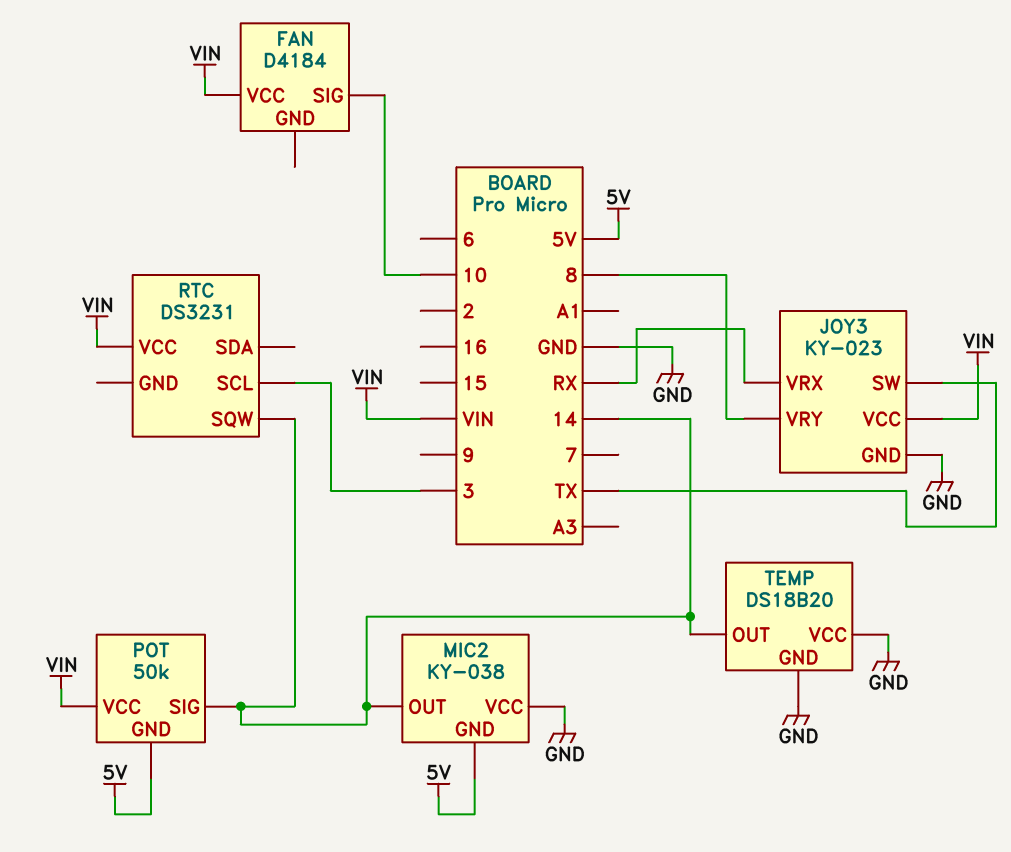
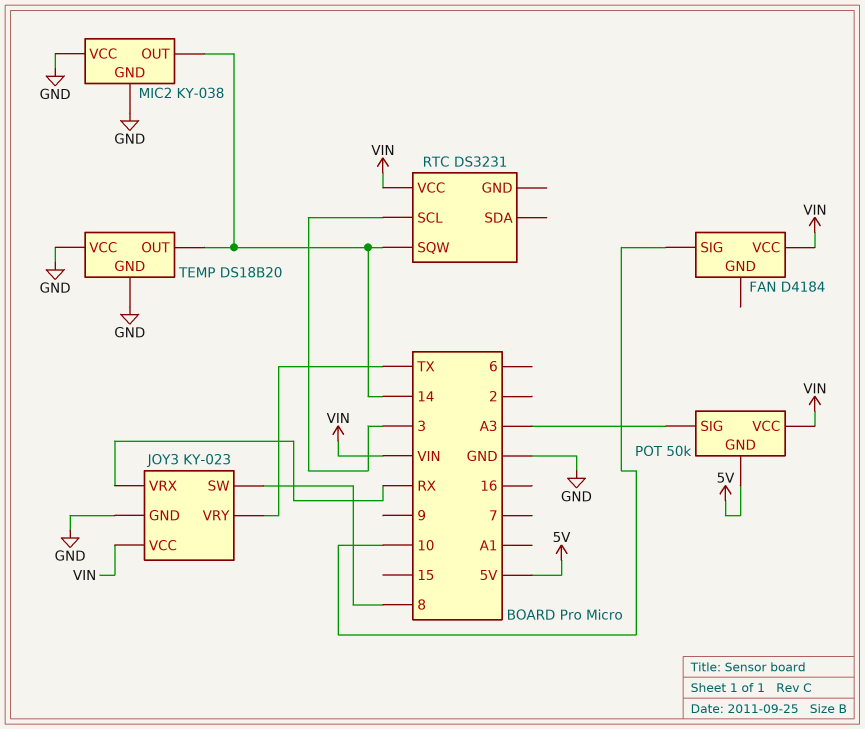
JOY3 pin SW: TX -> 8
JOY3 pin VRY: 8 -> TX
MIC2 pin GND: 5V -> GND
POT pin SIG: 14 -> A3

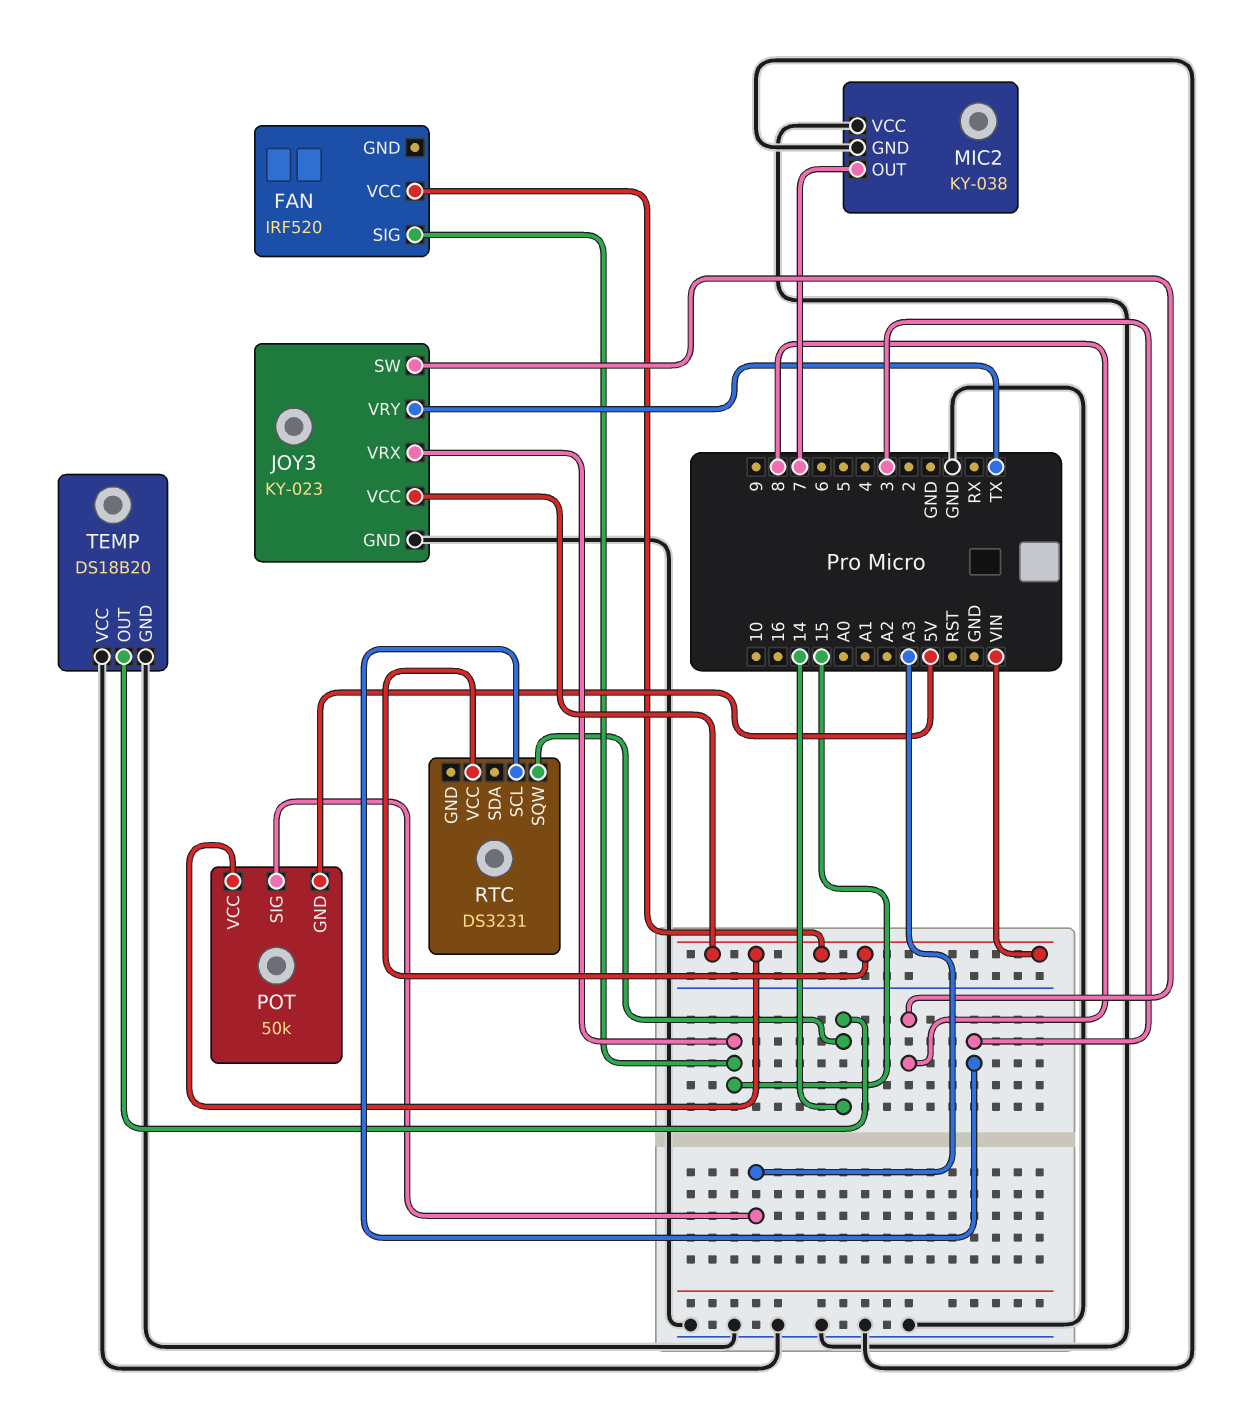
FAN: D4184 -> IRF520
FAN pin SIG: 10 -> 15
JOY3 pin VRX: RX -> 15
MIC2 pin OUT: 14 -> 7

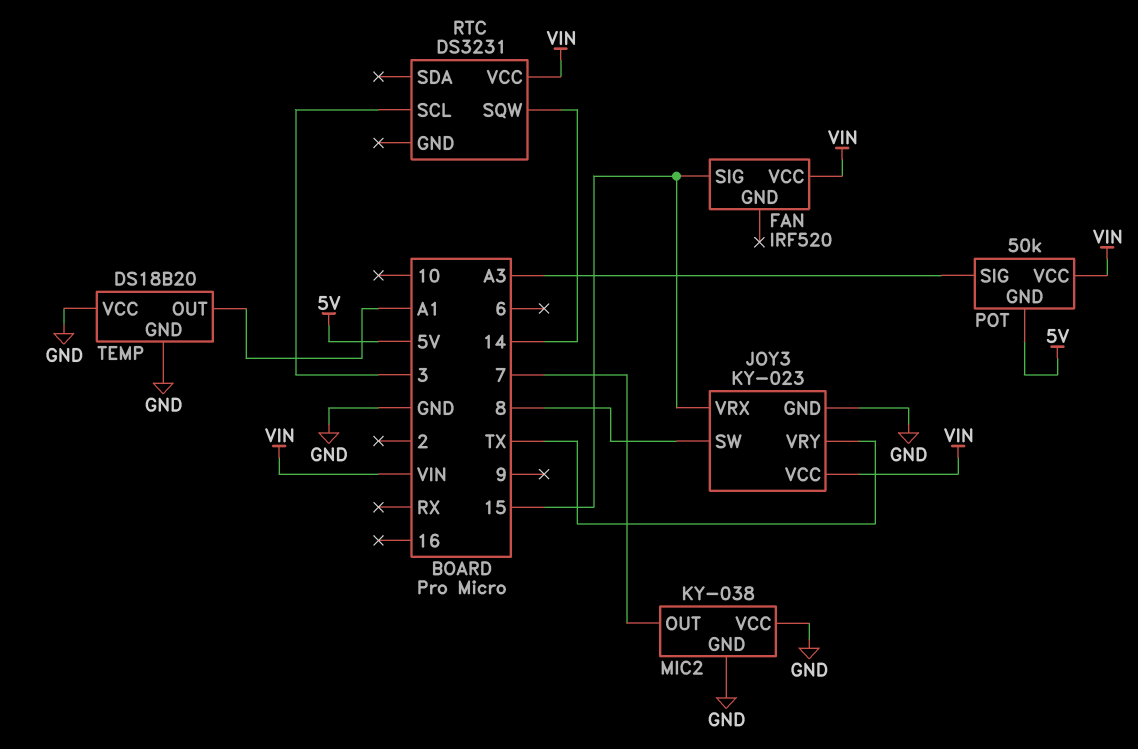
TEMP pin OUT: 14 -> A1

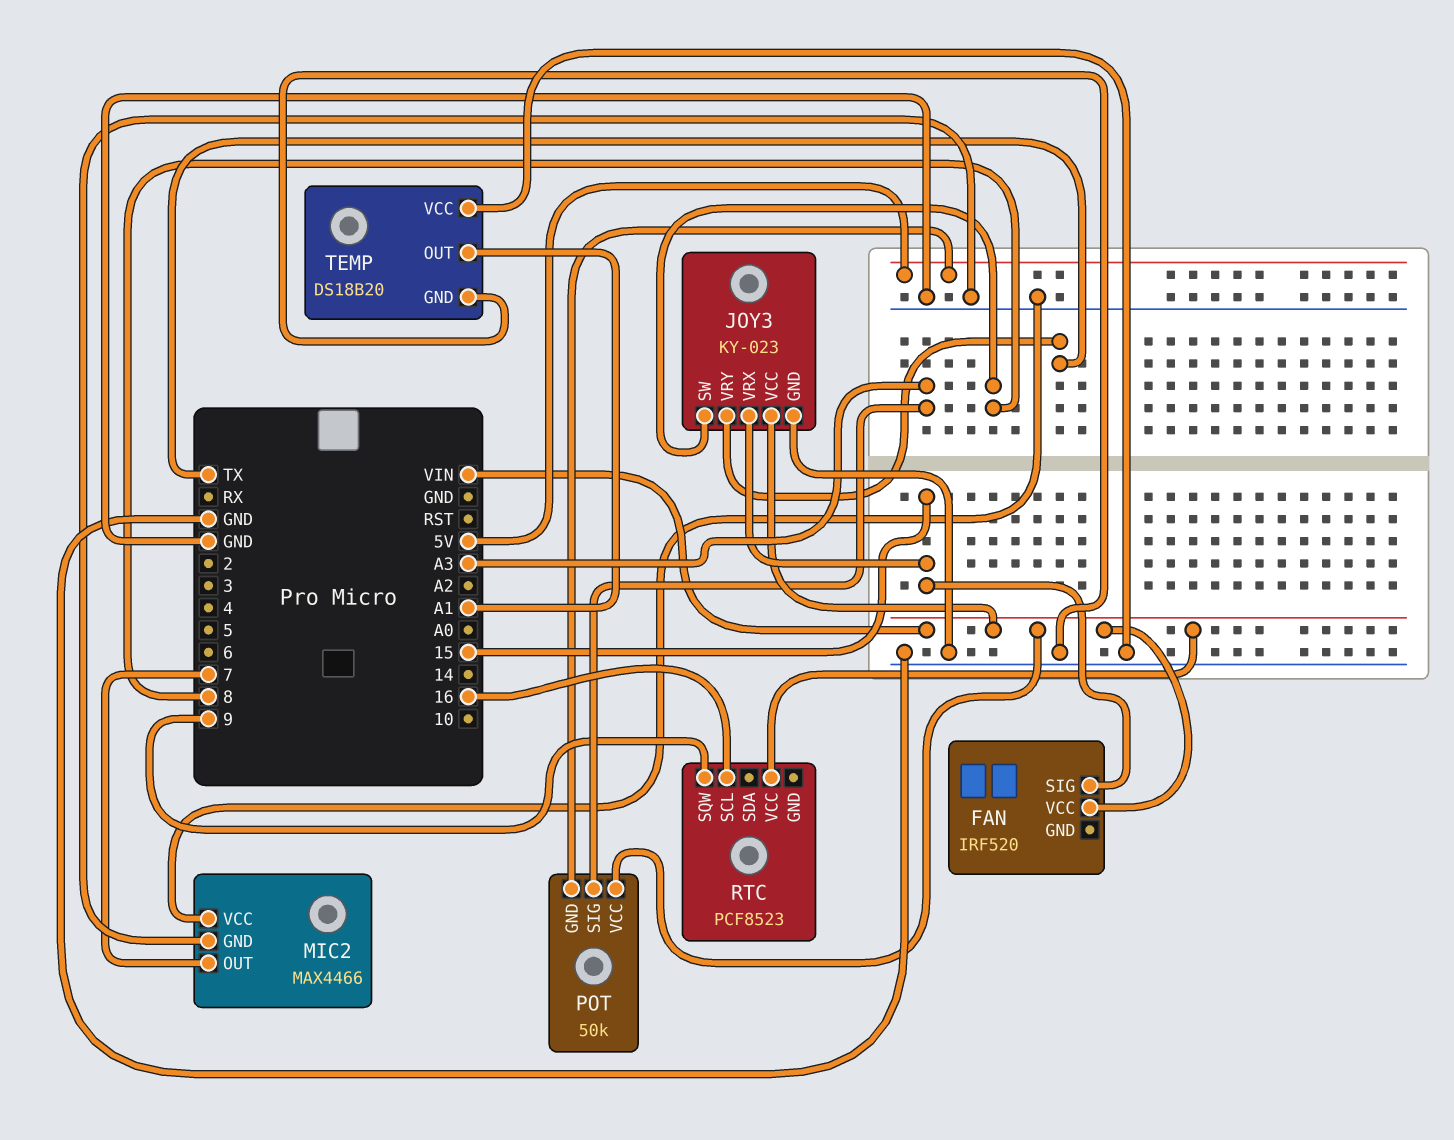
MIC2: KY-038 -> MAX4466
RTC: DS3231 -> PCF8523
RTC pin SCL: 3 -> 16
RTC pin SQW: 14 -> 9

